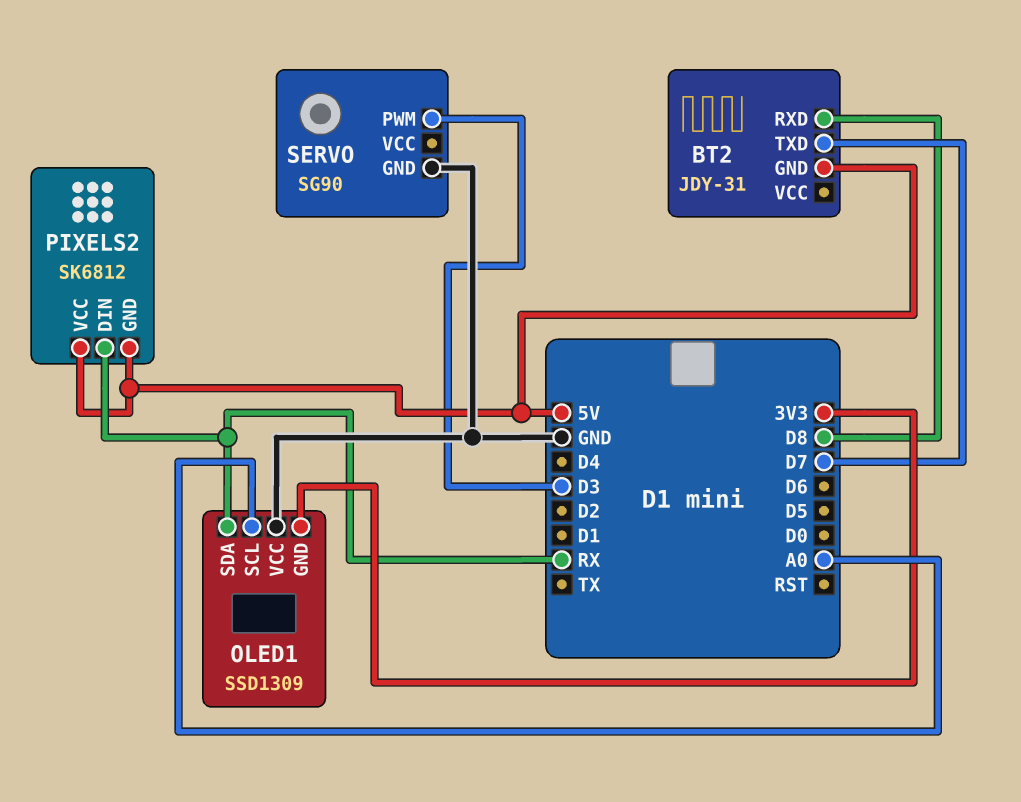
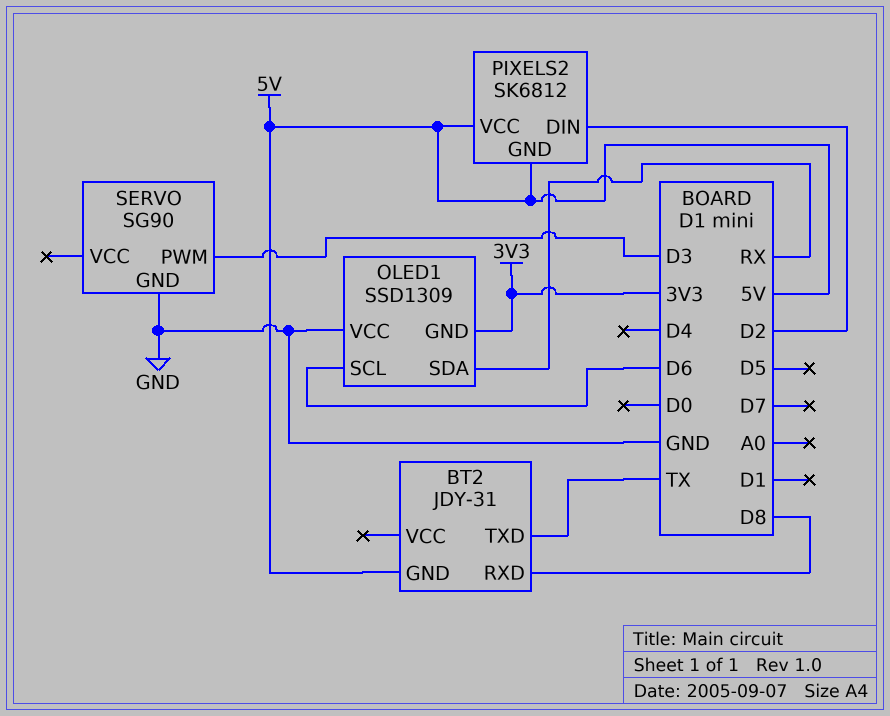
BT2 pin TXD: D7 -> TX
OLED1 pin SCL: A0 -> D6
PIXELS2 pin DIN: RX -> D2

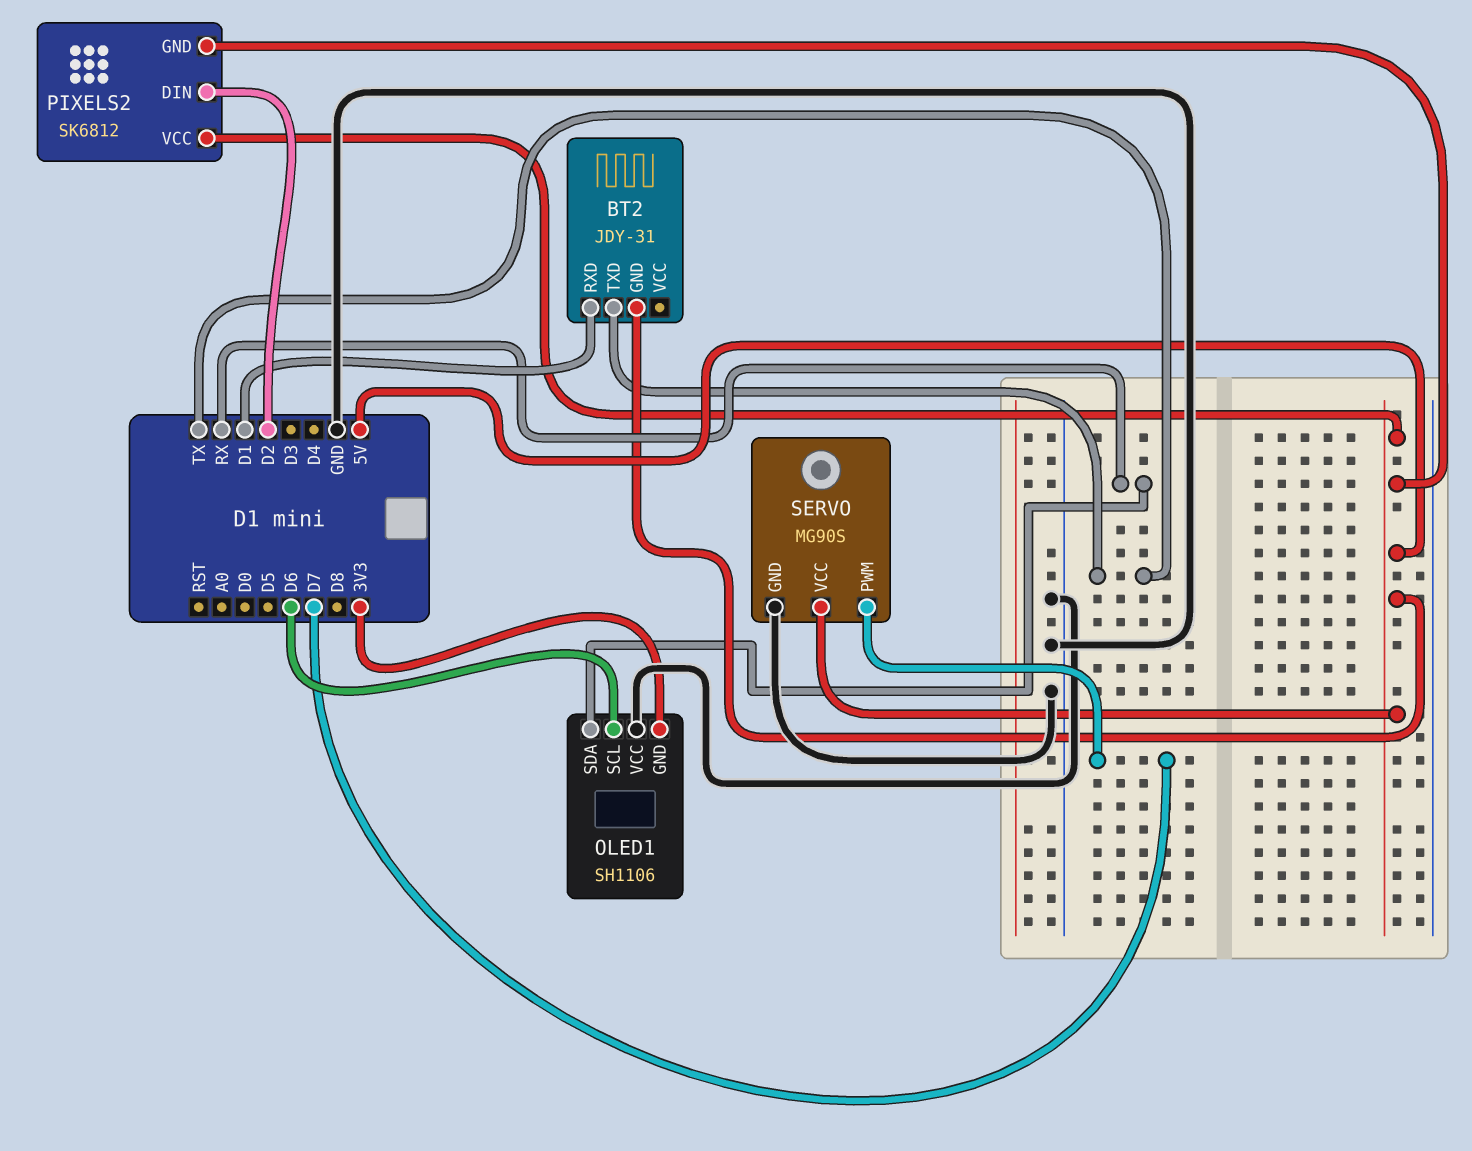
BT2 pin RXD: D8 -> D1
OLED1: SSD1309 -> SH1106
SERVO: SG90 -> MG90S
SERVO pin PWM: D3 -> D7
SERVO pin VCC: none -> 5V

